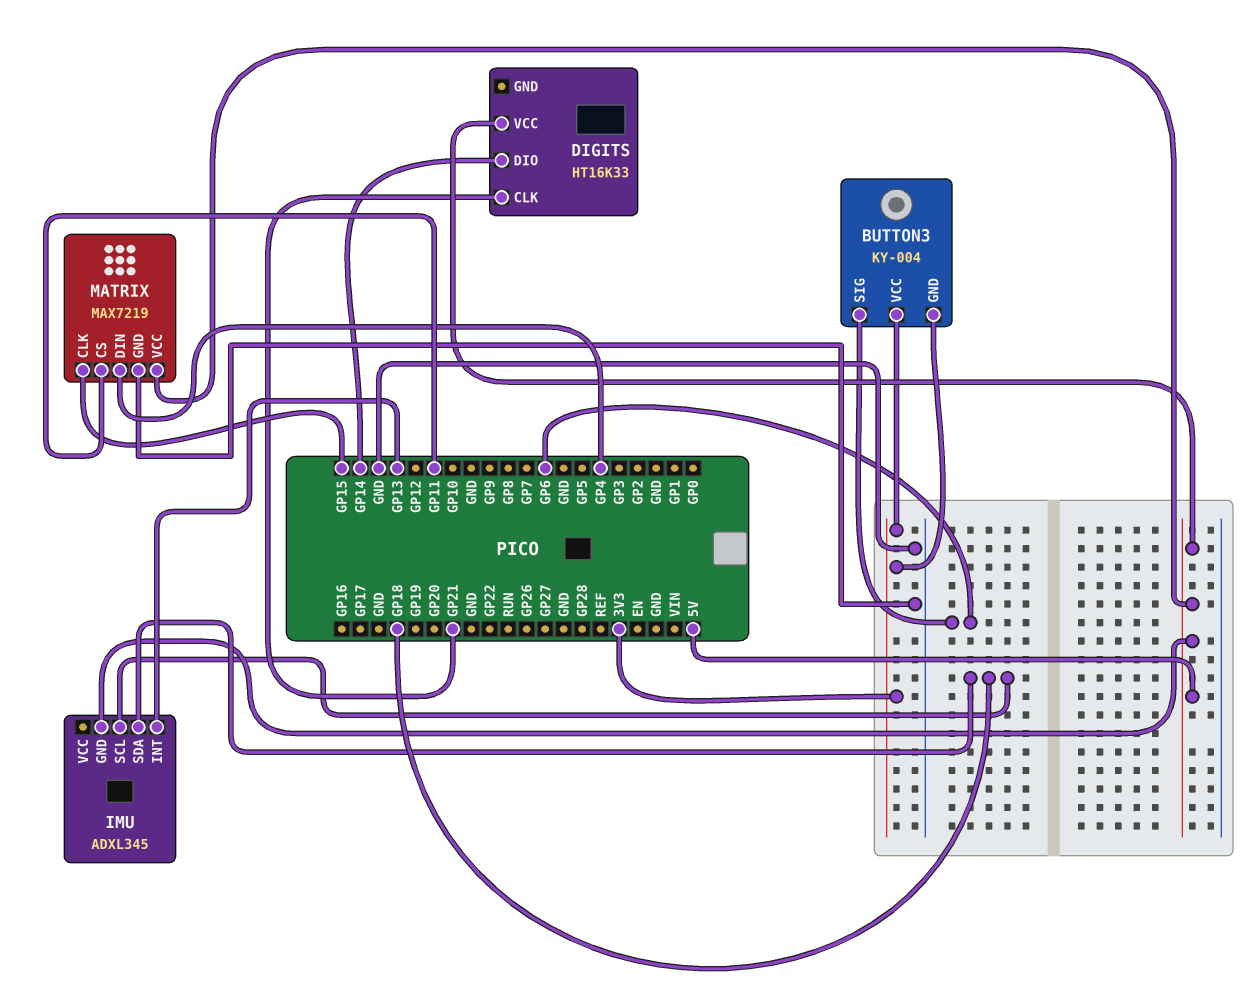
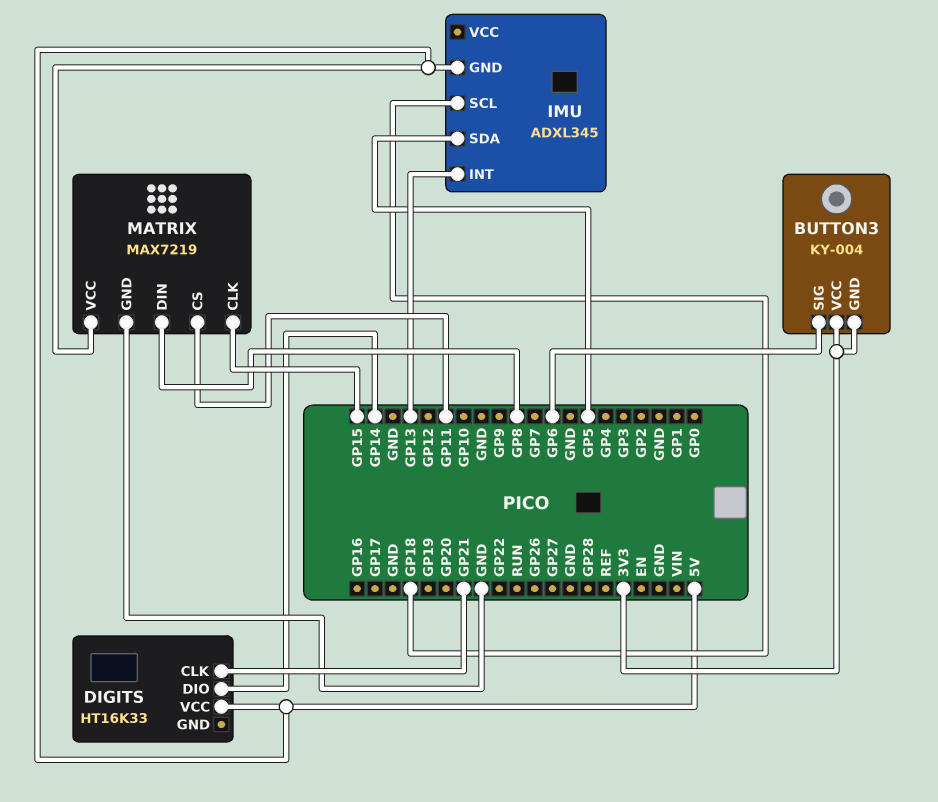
IMU pin SDA: GP18 -> GP5
MATRIX pin DIN: GP4 -> GP8

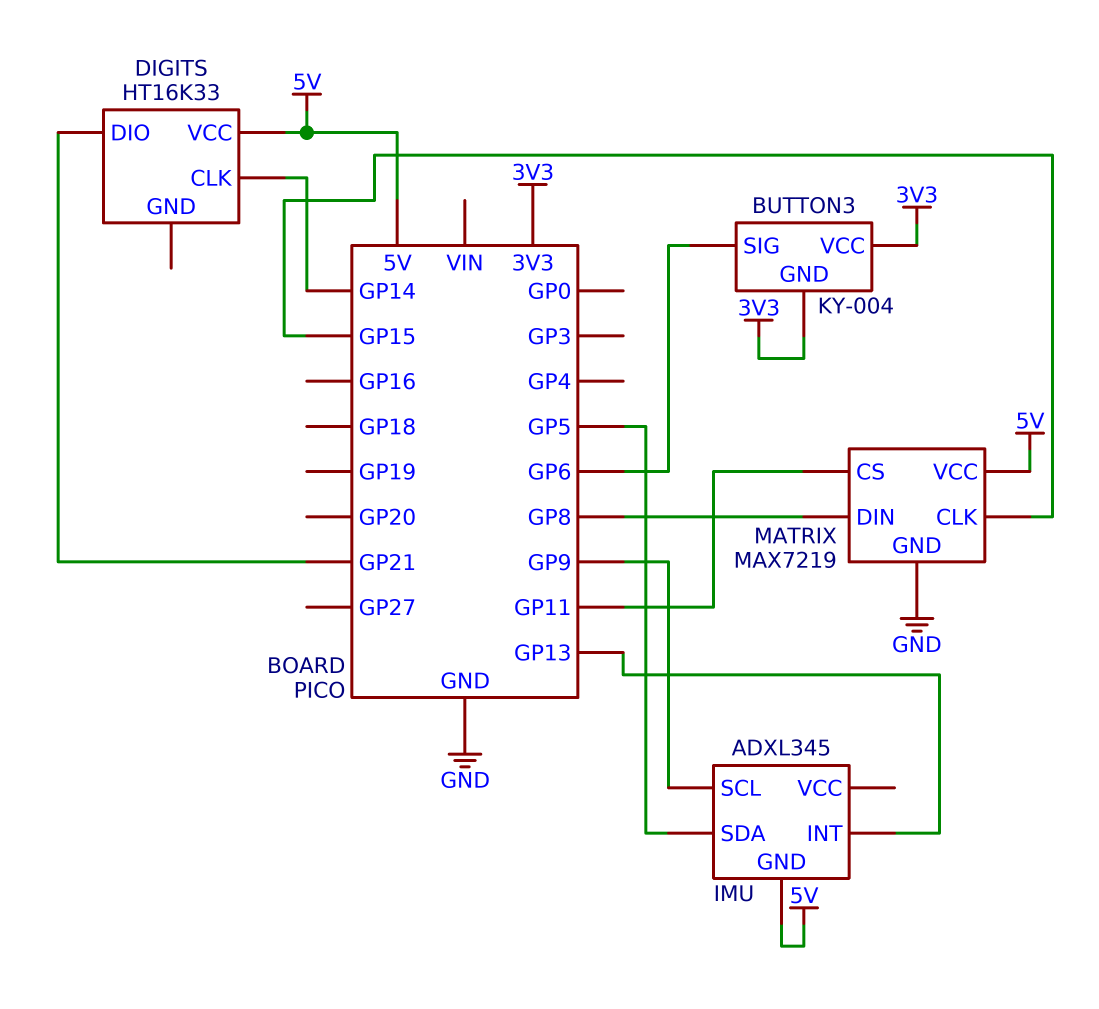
DIGITS pin CLK: GP21 -> GP14
DIGITS pin DIO: GP14 -> GP21
IMU pin SCL: GP18 -> GP9

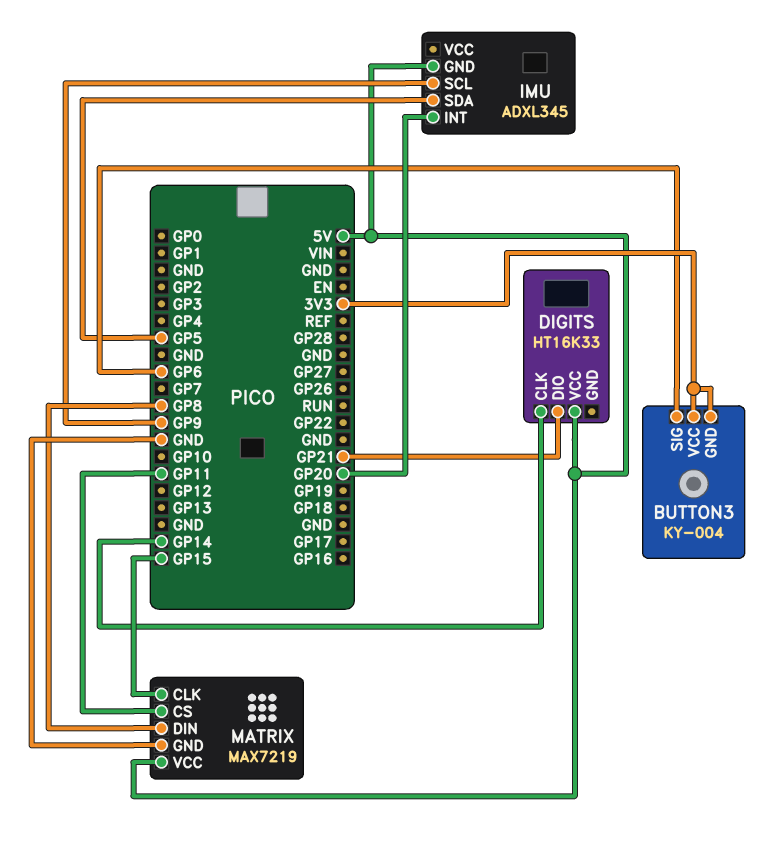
IMU pin INT: GP13 -> GP20

